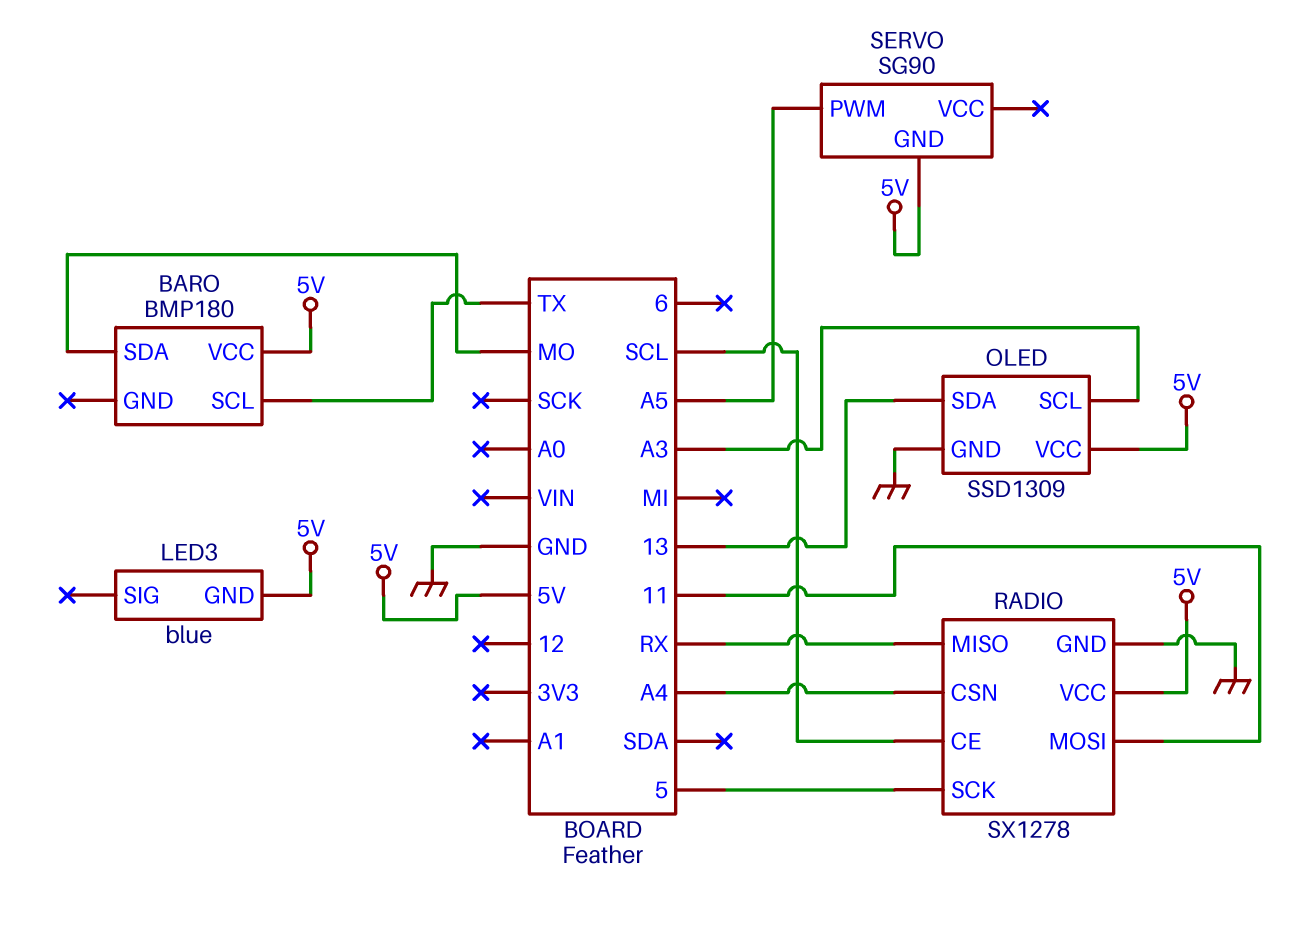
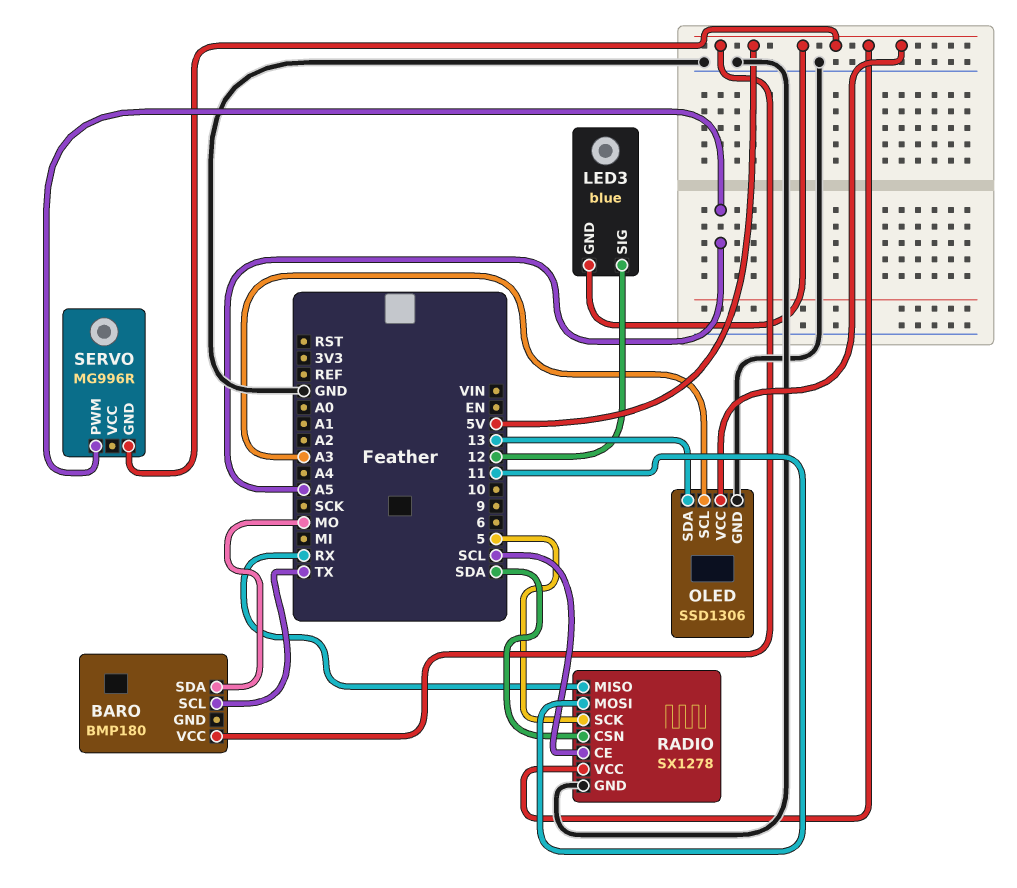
LED3 pin SIG: none -> 12
OLED: SSD1309 -> SSD1306
RADIO pin CSN: A4 -> SDA
SERVO: SG90 -> MG996R

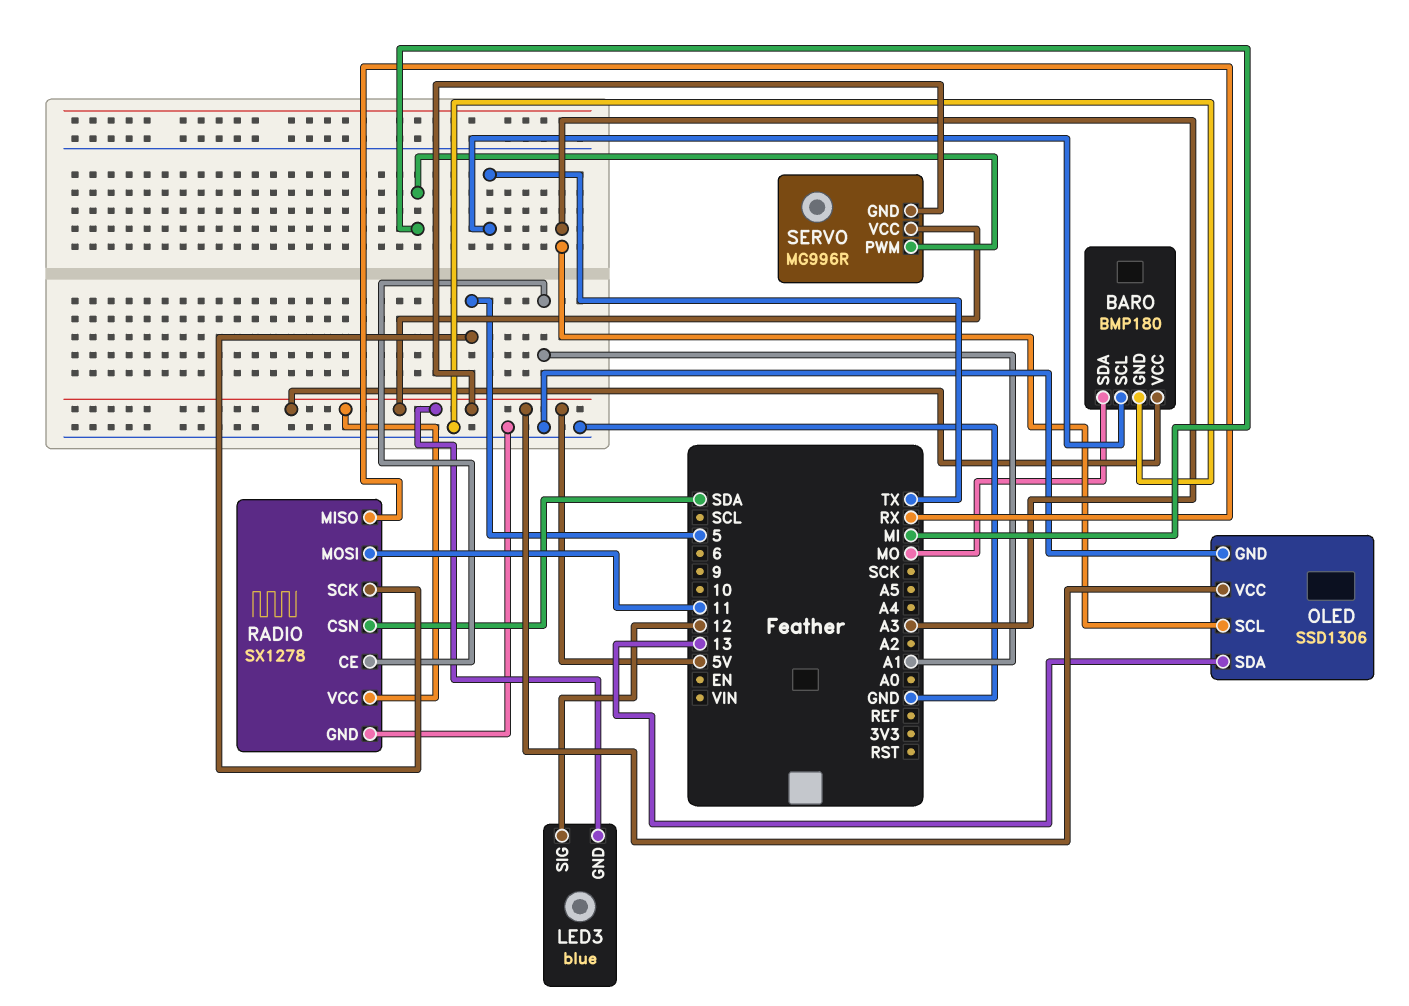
BARO pin GND: none -> GND
RADIO pin CE: SCL -> A1
SERVO pin PWM: A5 -> MI
SERVO pin VCC: none -> 5V

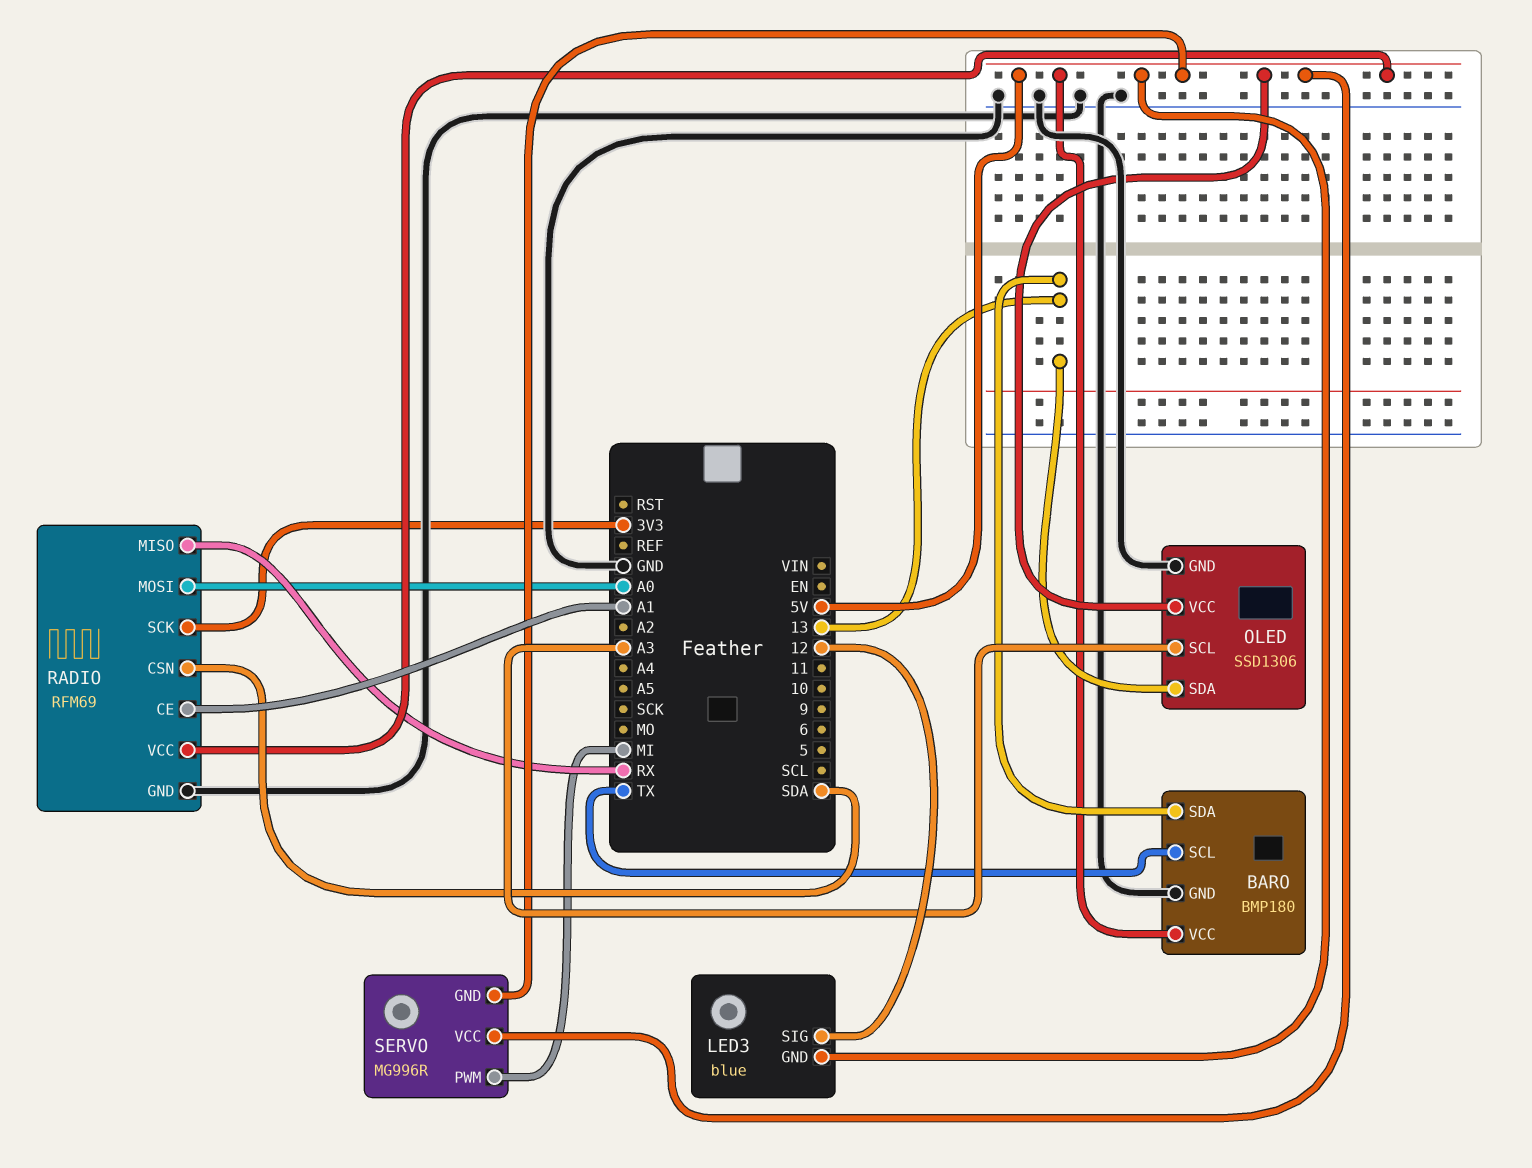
BARO pin SDA: MO -> 13
RADIO: SX1278 -> RFM69
RADIO pin MOSI: 11 -> A0
RADIO pin SCK: 5 -> 3V3

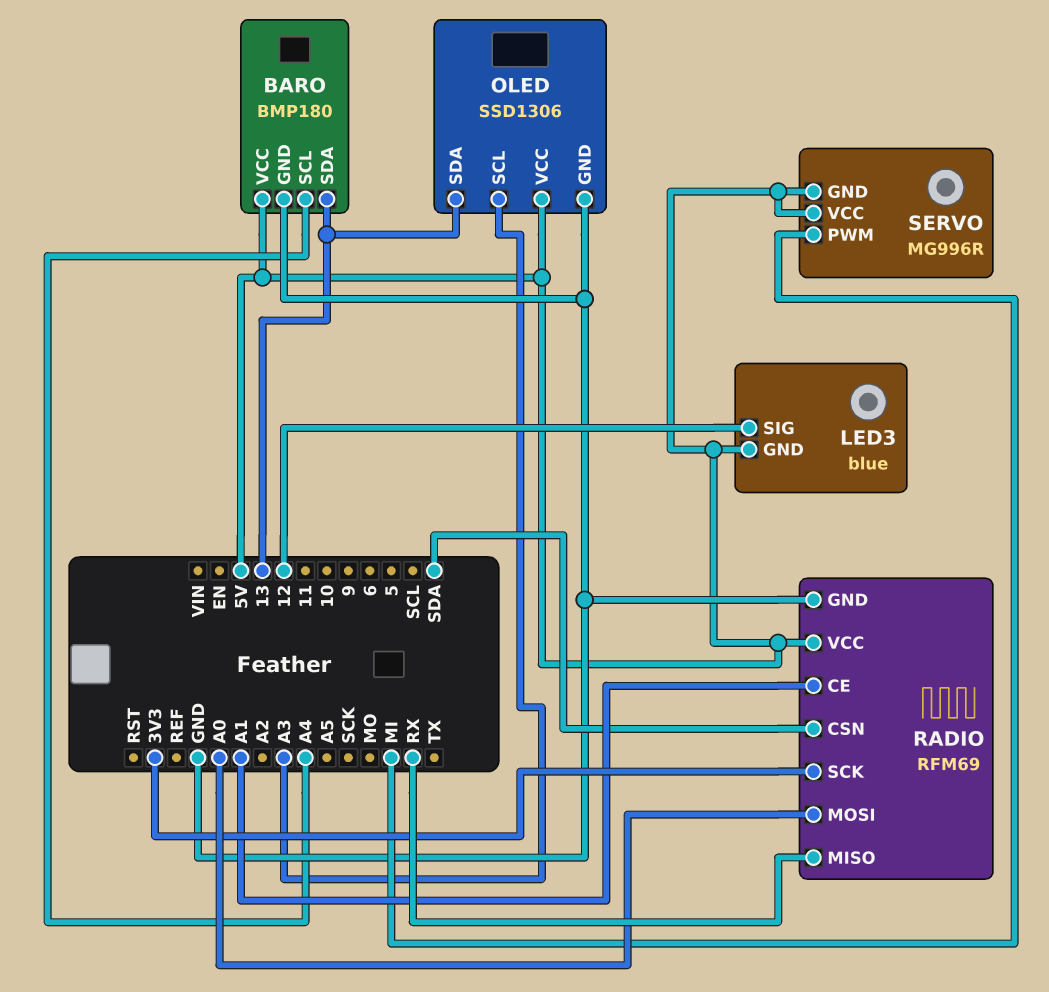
BARO pin SCL: TX -> A4

